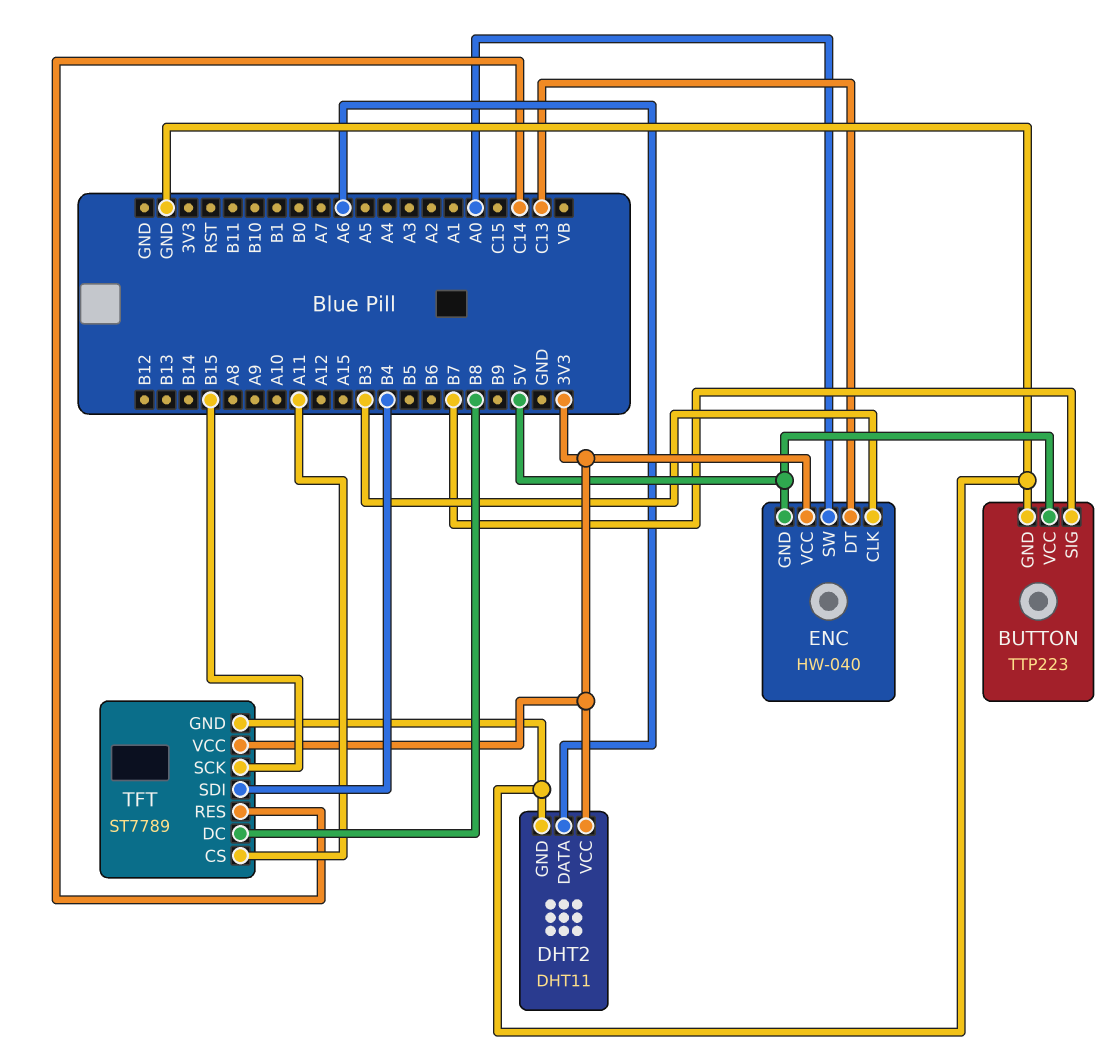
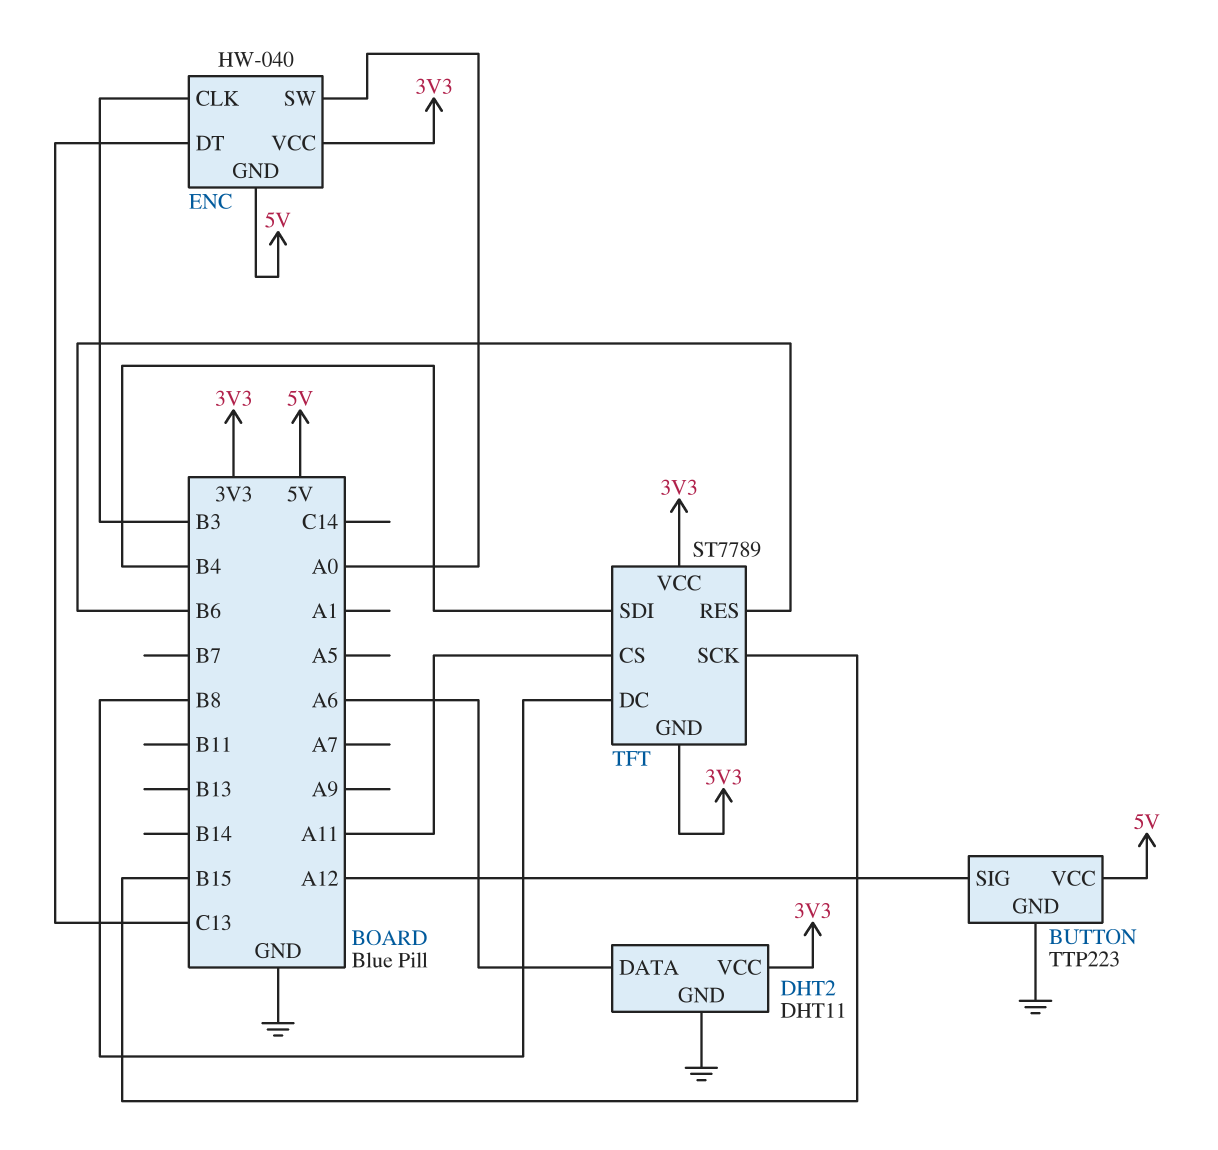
BUTTON pin SIG: B7 -> A12
TFT pin GND: GND -> 3V3
TFT pin RES: C14 -> B6

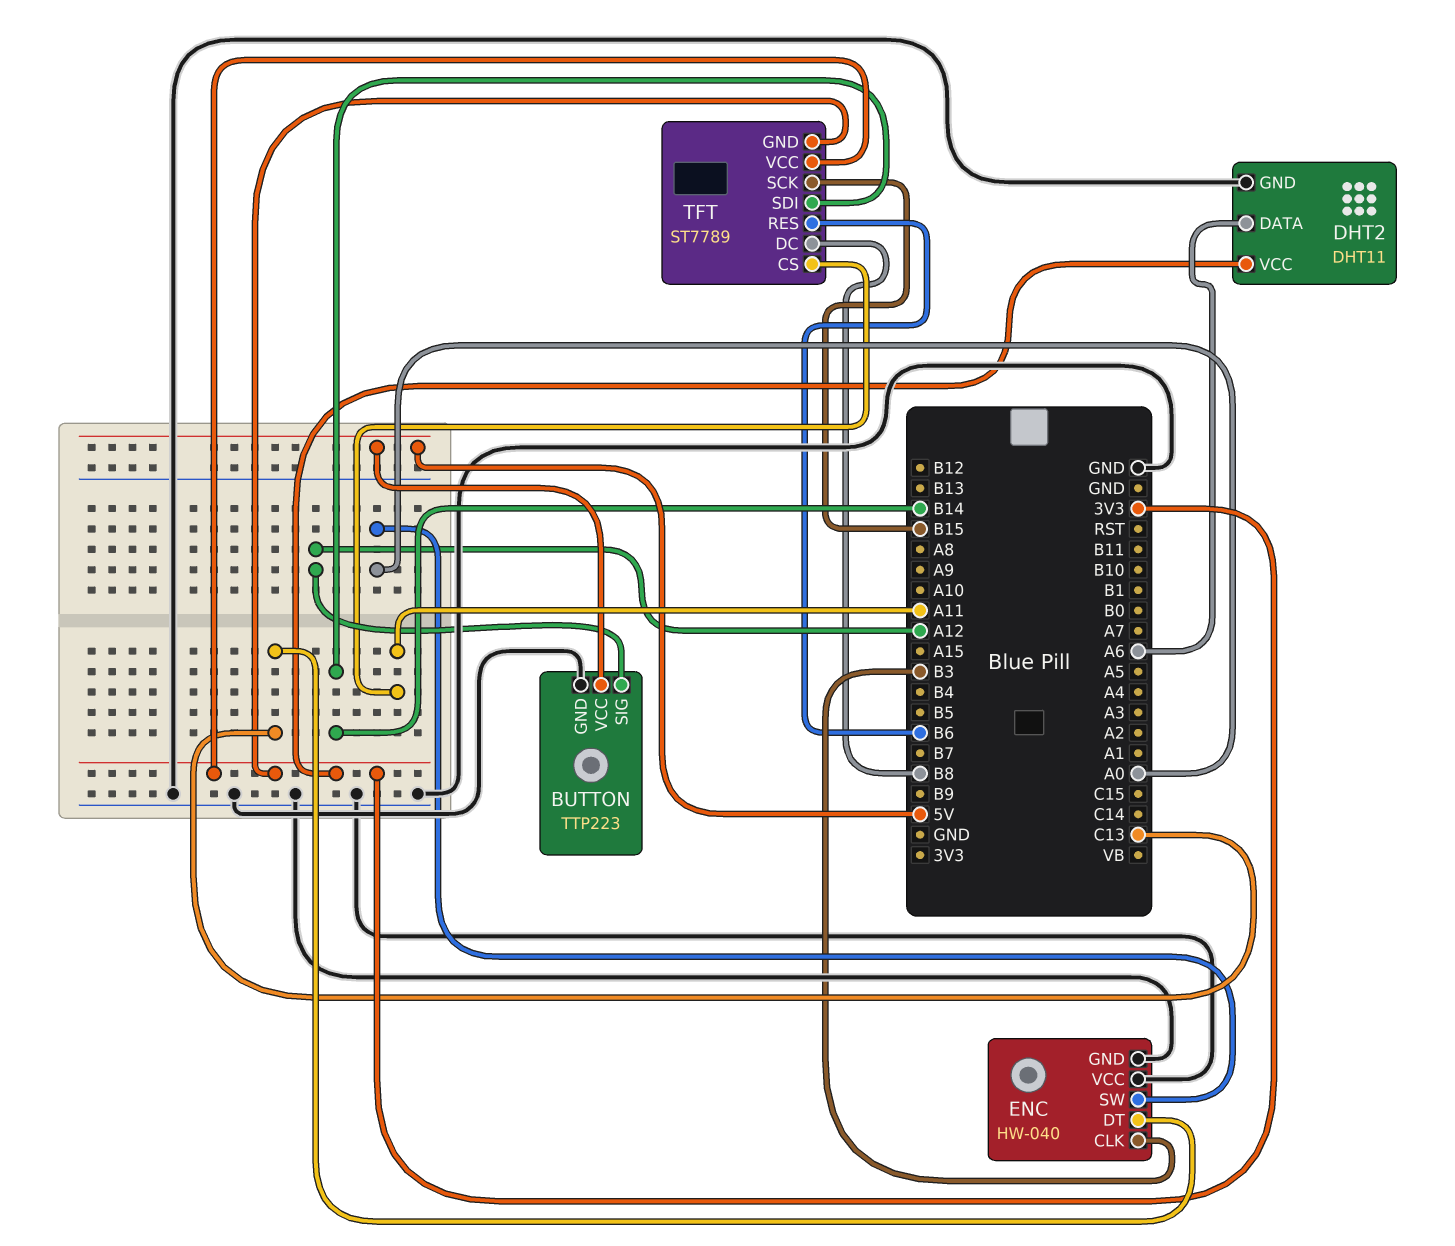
ENC pin GND: 5V -> GND
ENC pin VCC: 3V3 -> GND
TFT pin SDI: B4 -> B14

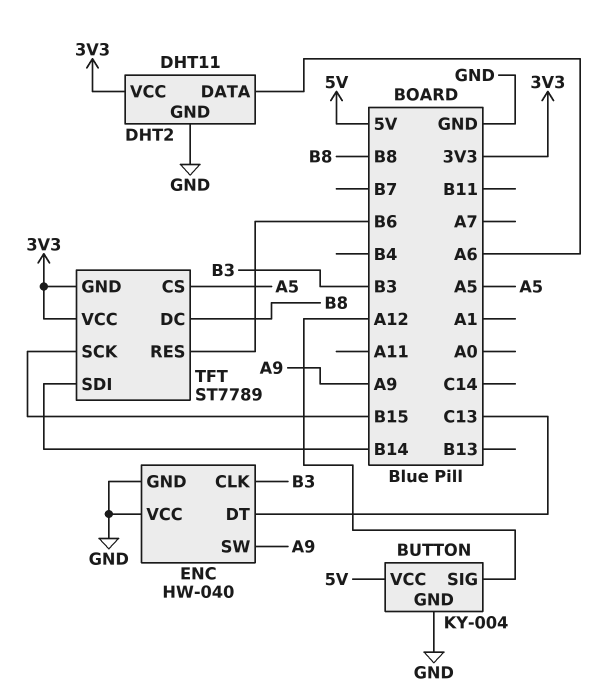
BUTTON: TTP223 -> KY-004
ENC pin SW: A0 -> A9
TFT pin CS: A11 -> A5

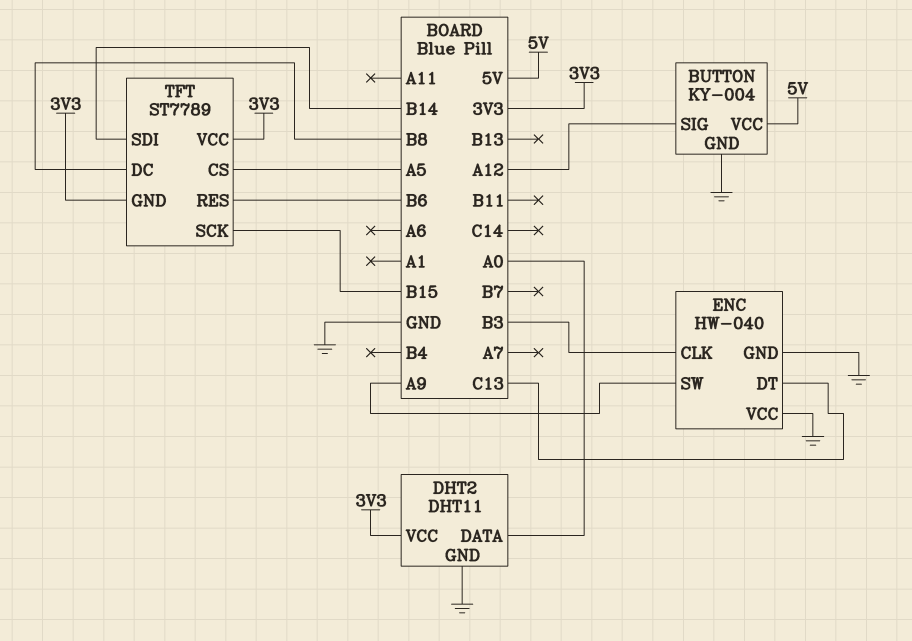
DHT2 pin DATA: A6 -> A0

